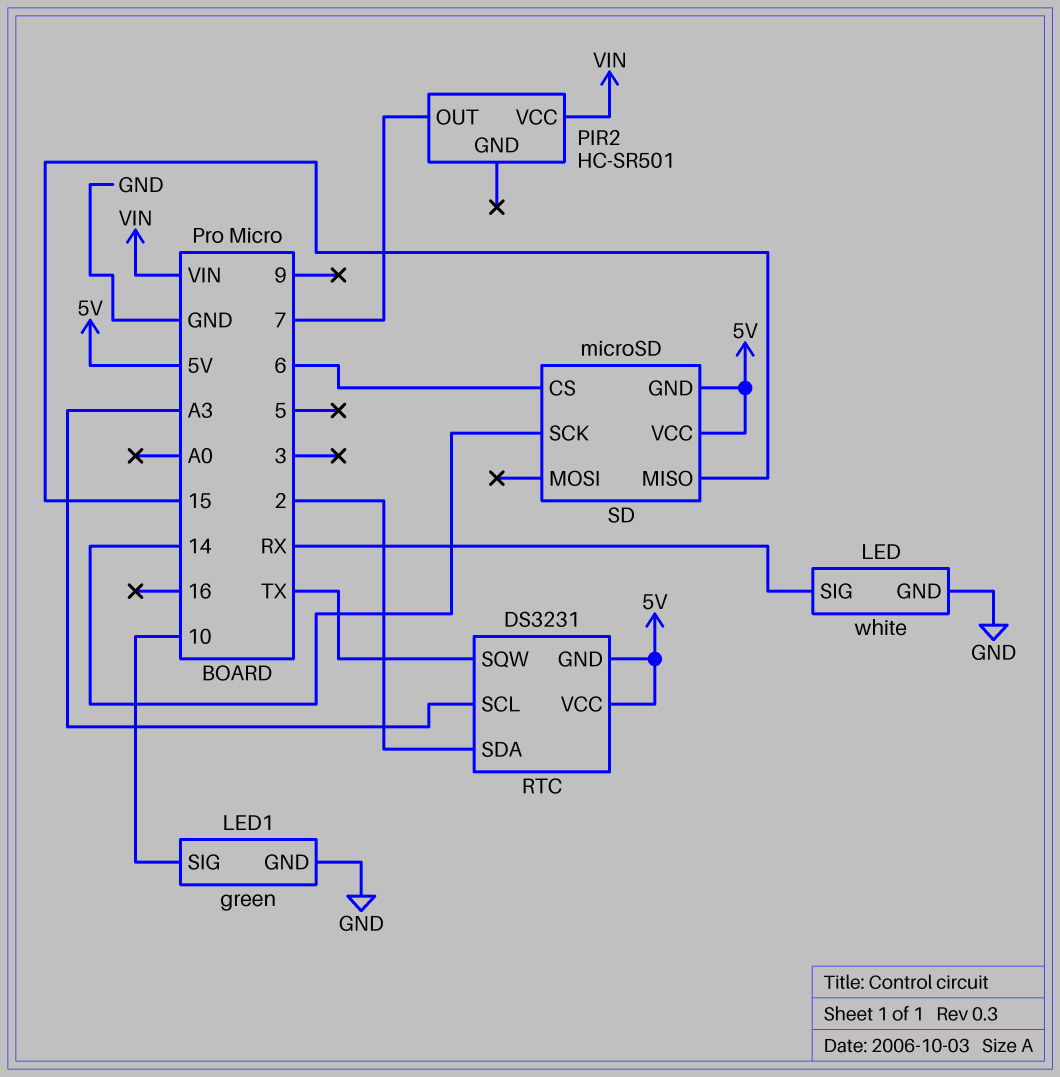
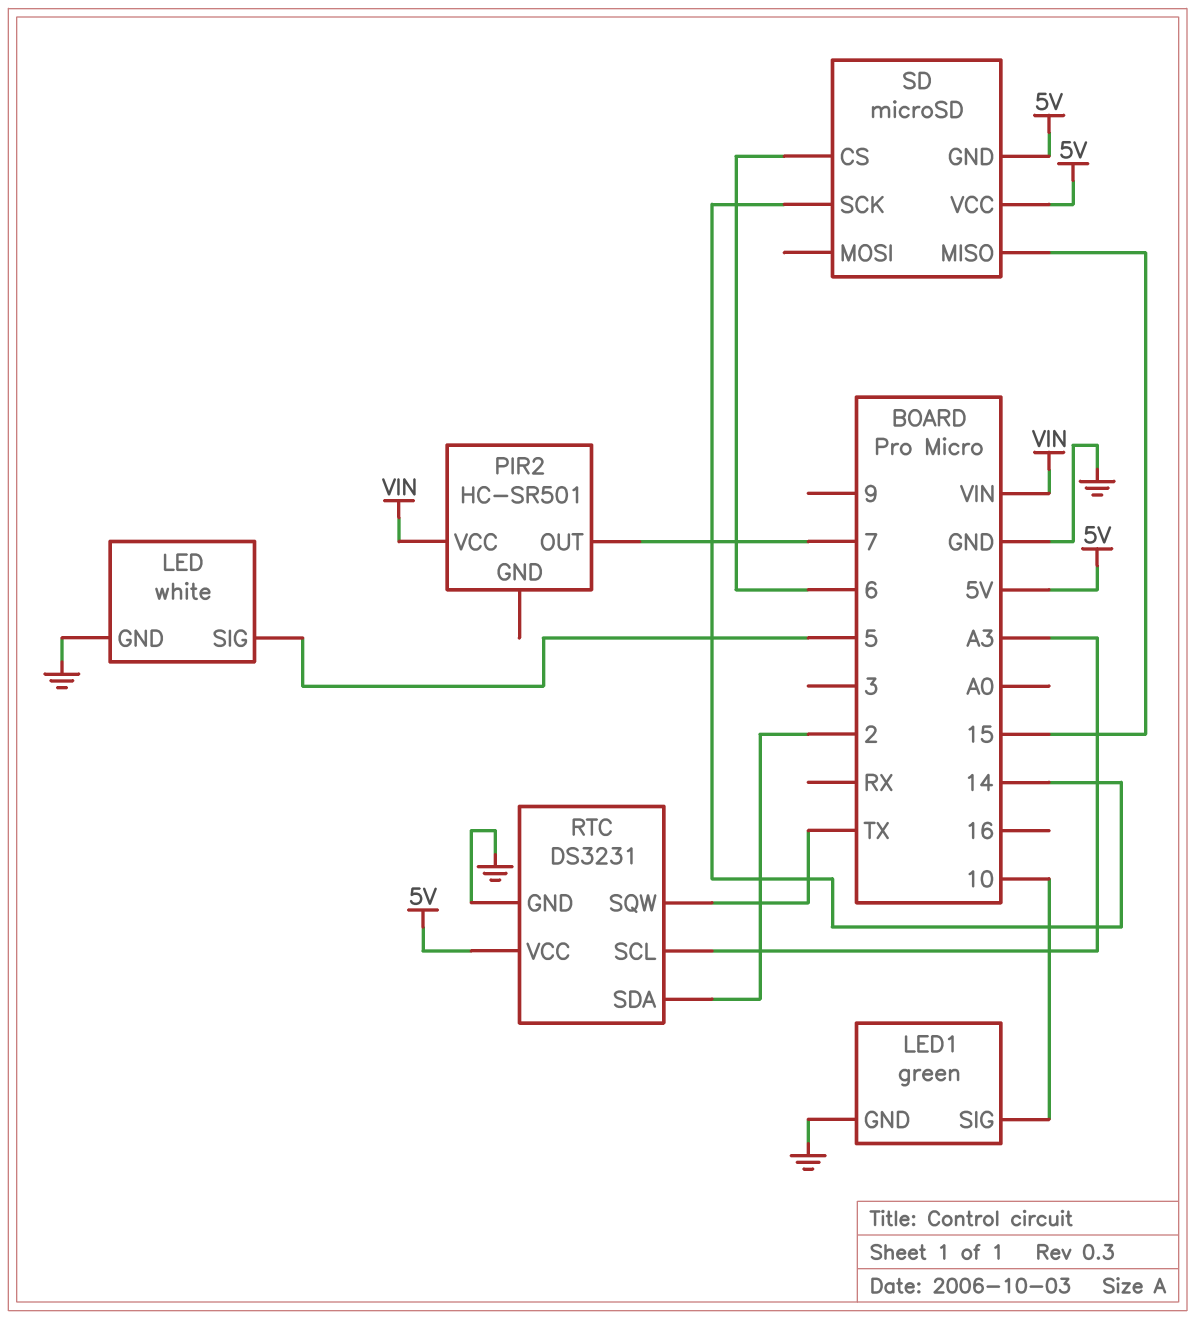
LED pin SIG: RX -> 5
RTC pin GND: 5V -> GND

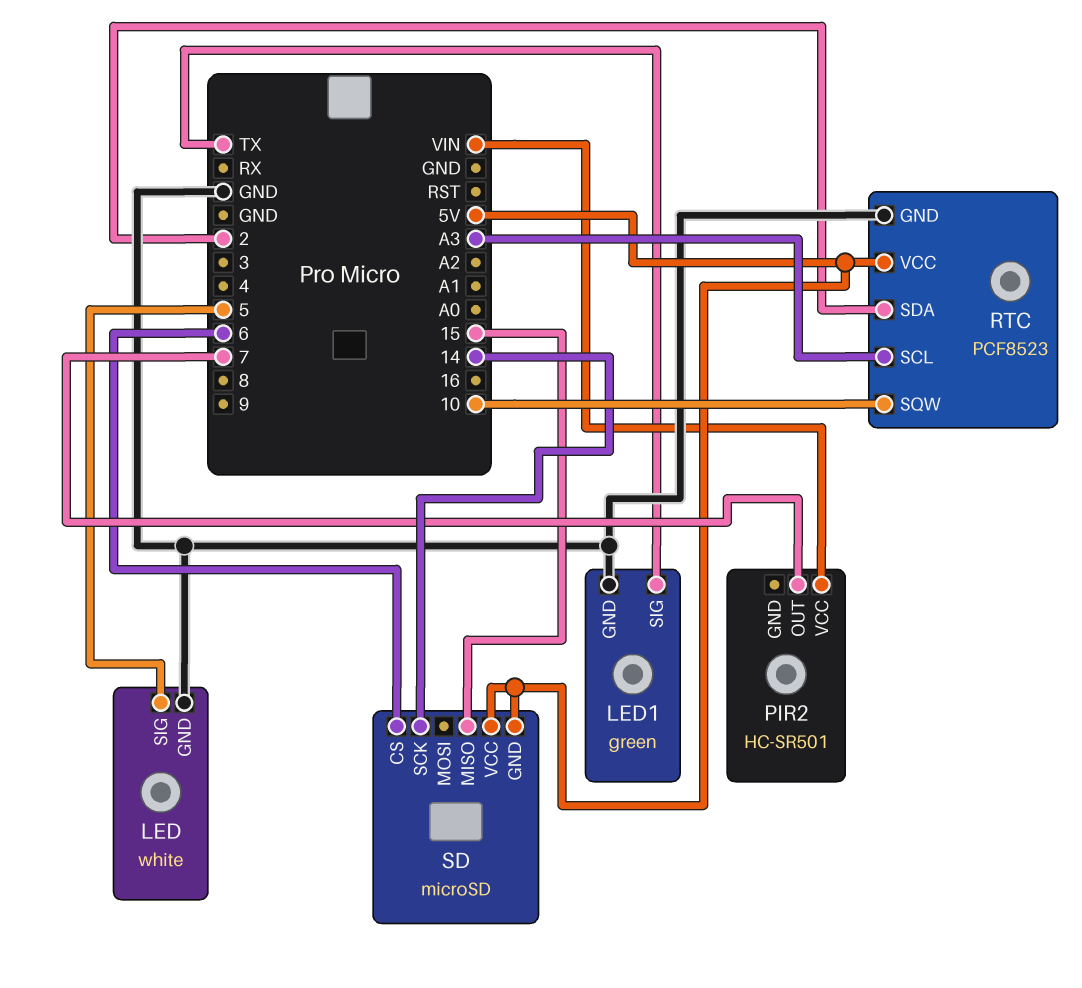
LED1 pin SIG: 10 -> TX
RTC: DS3231 -> PCF8523
RTC pin SQW: TX -> 10

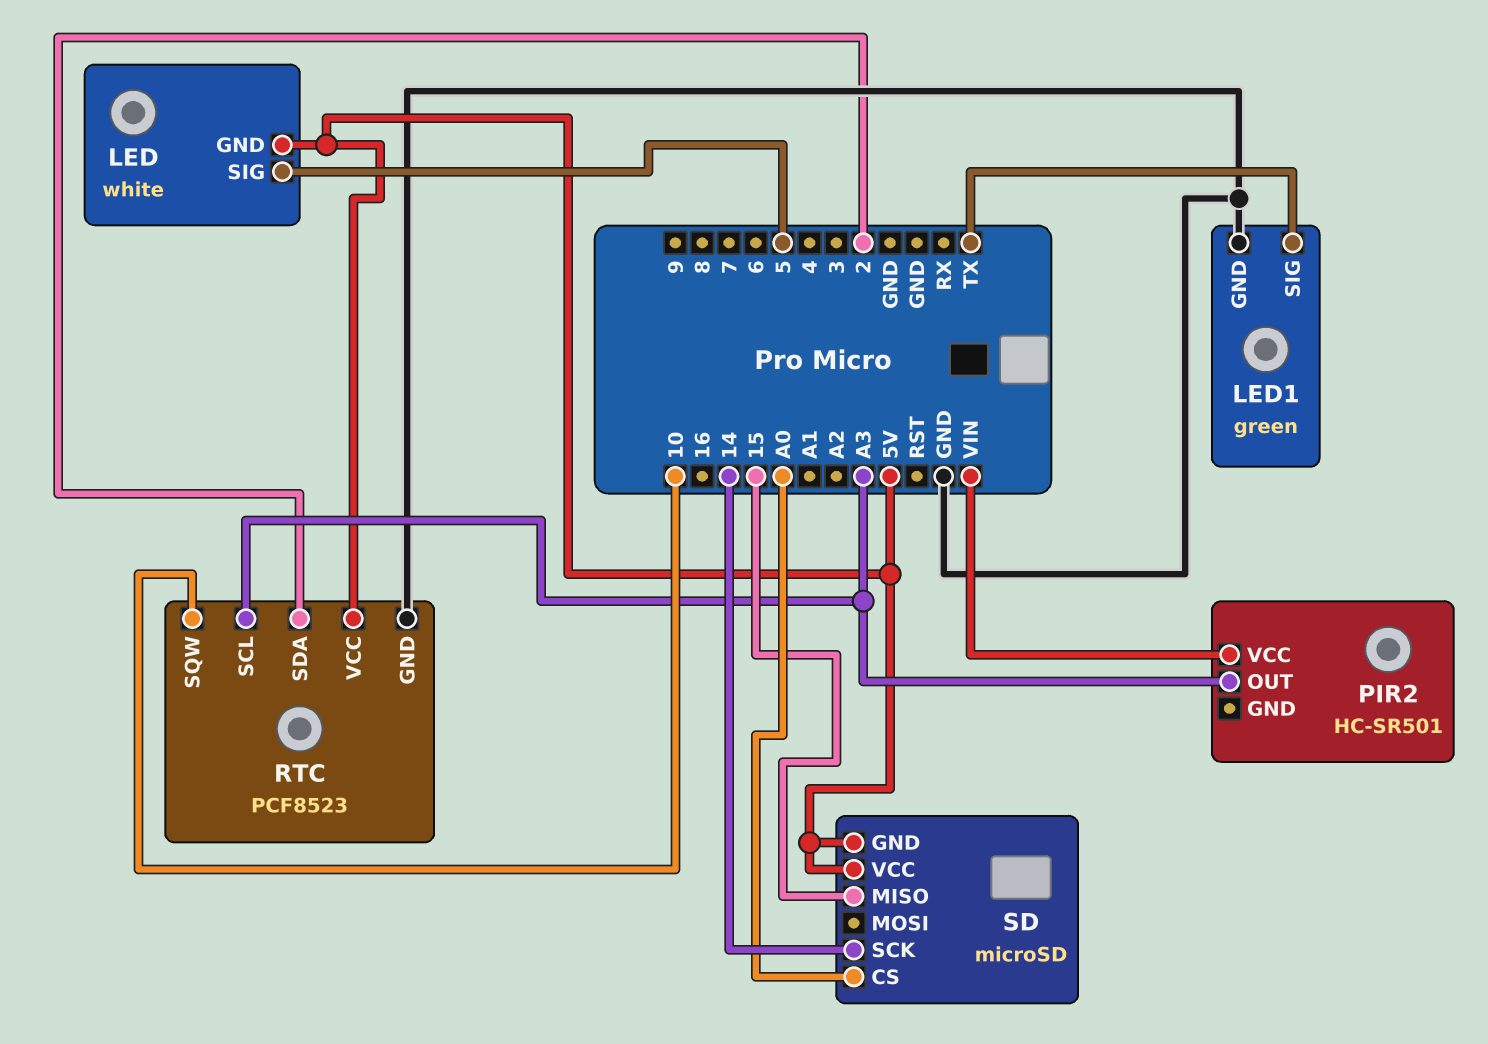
LED pin GND: GND -> 5V
PIR2 pin OUT: 7 -> A3
SD pin CS: 6 -> A0

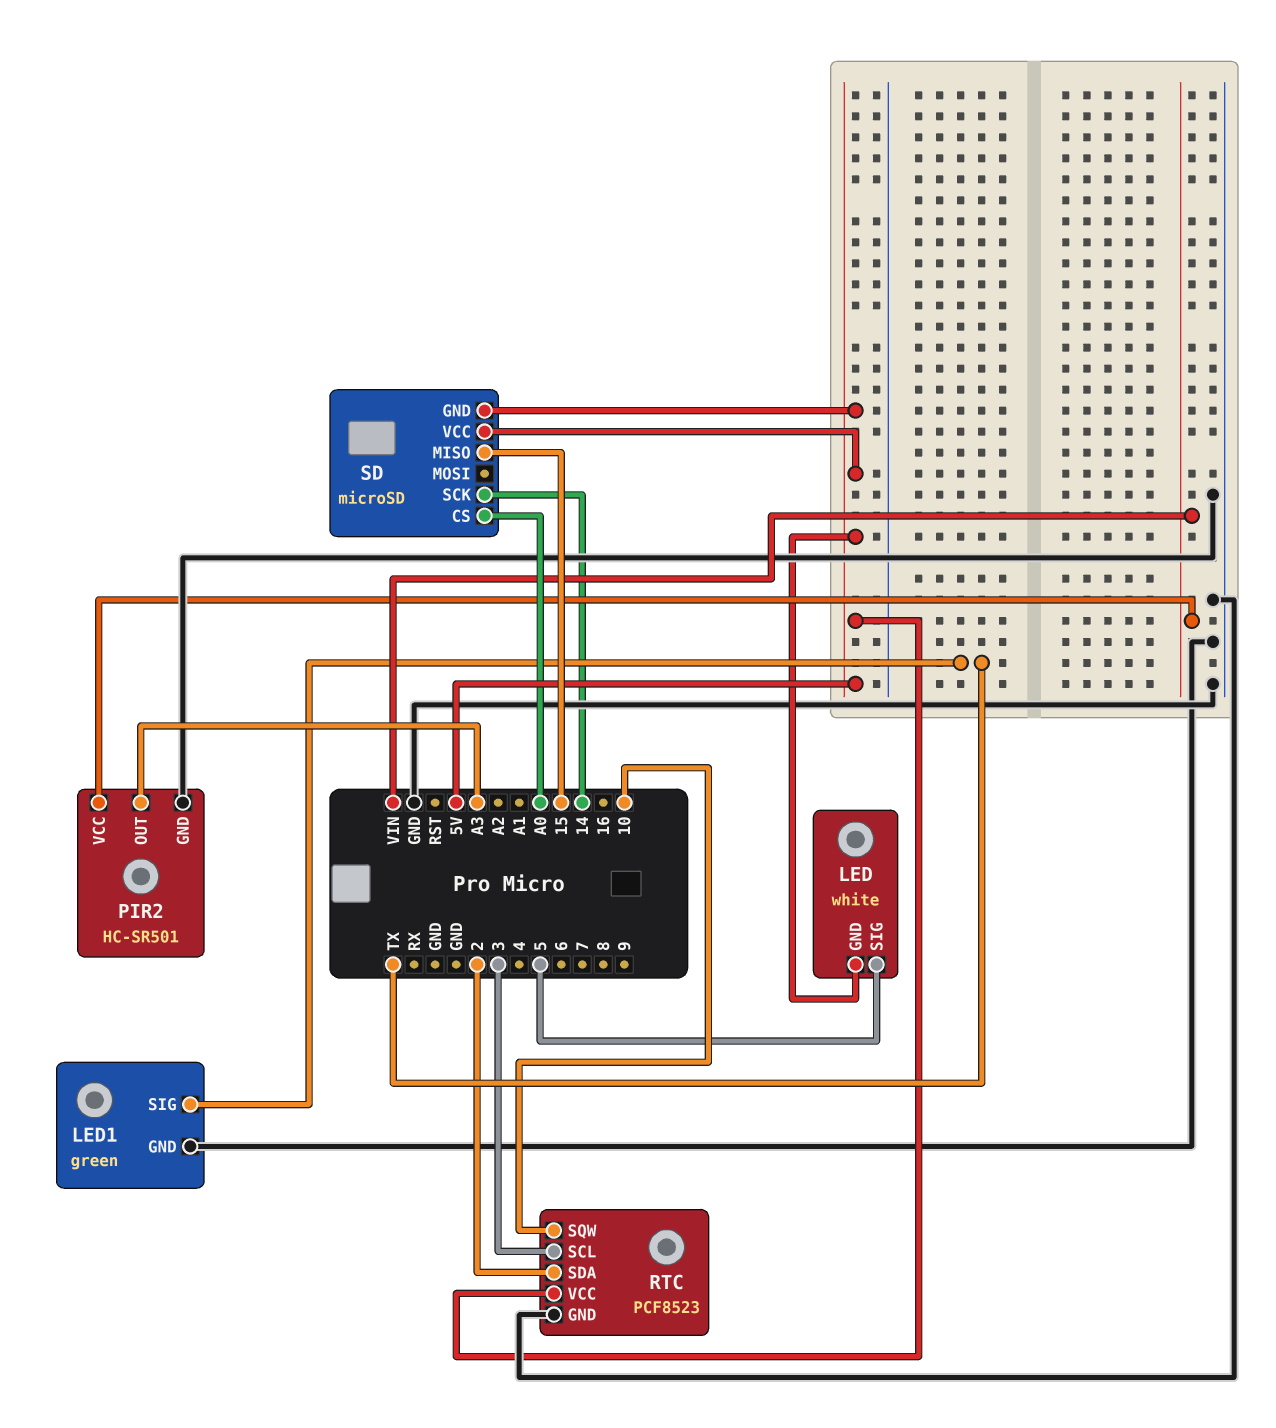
PIR2 pin GND: none -> GND
RTC pin SCL: A3 -> 3

